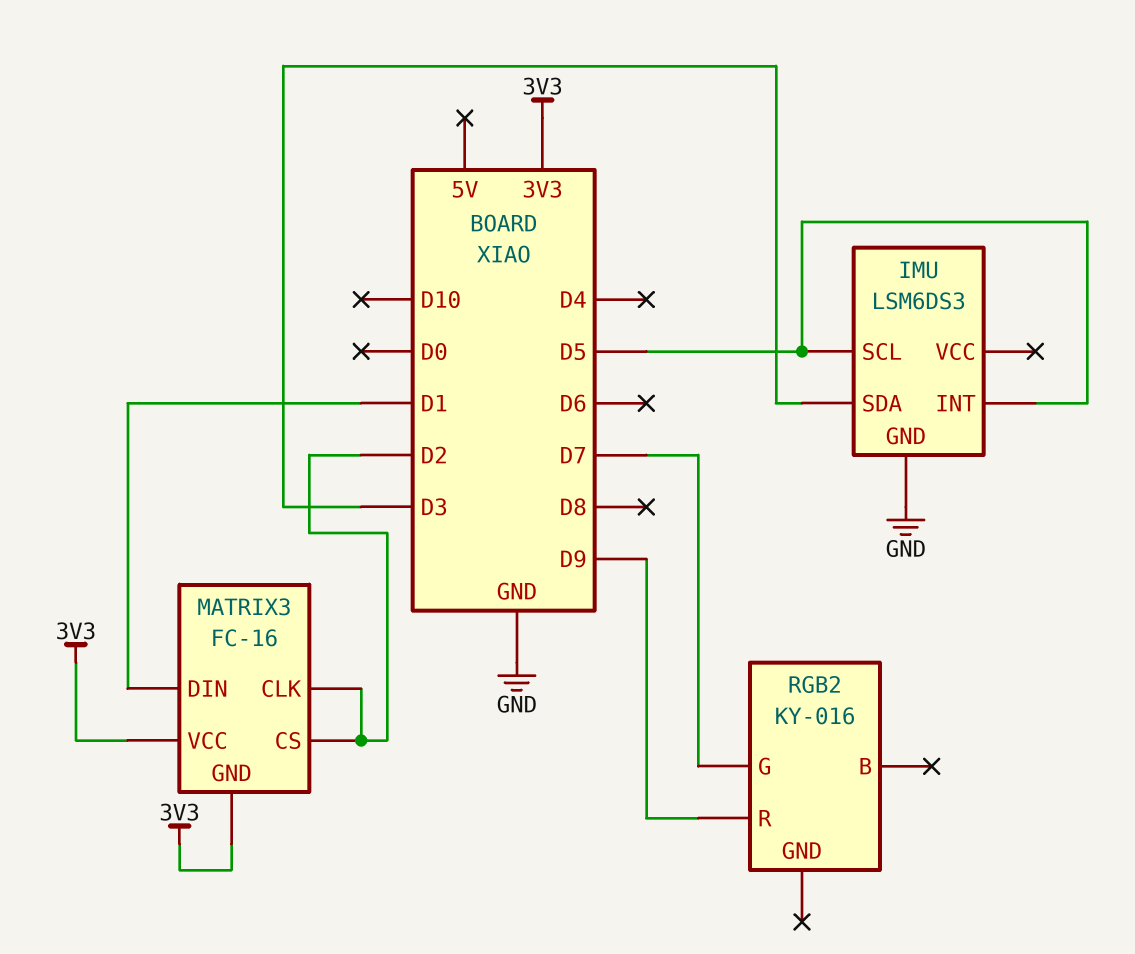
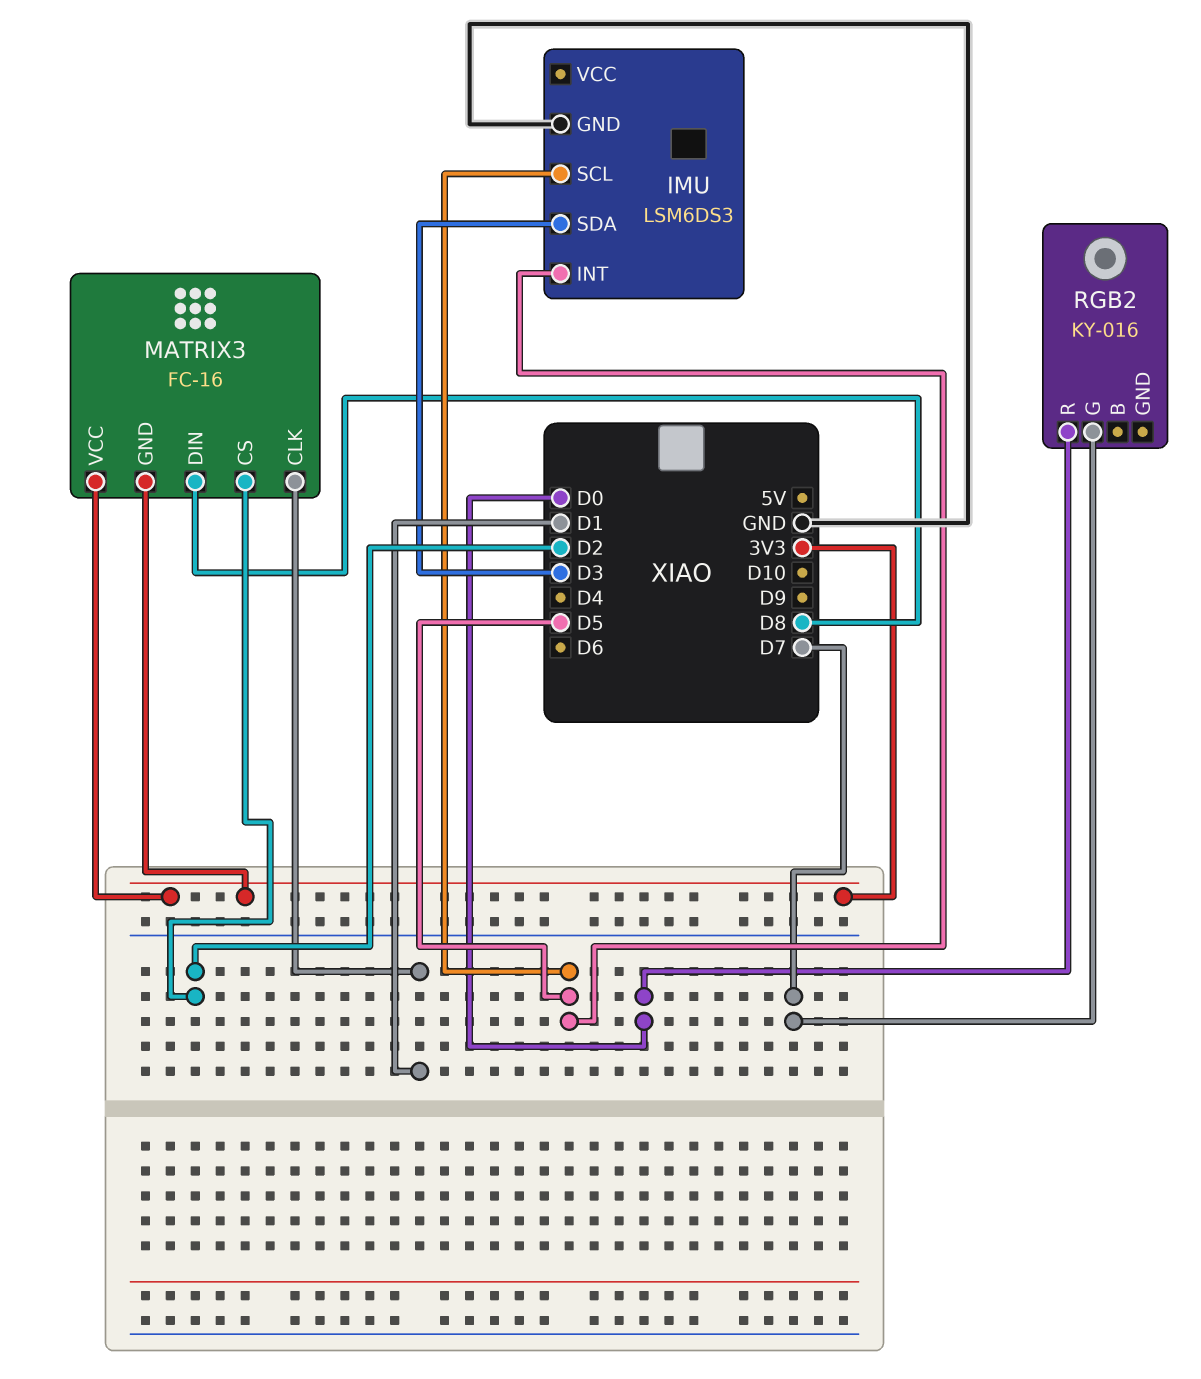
MATRIX3 pin CLK: D2 -> D1
MATRIX3 pin DIN: D1 -> D8
RGB2 pin R: D9 -> D0

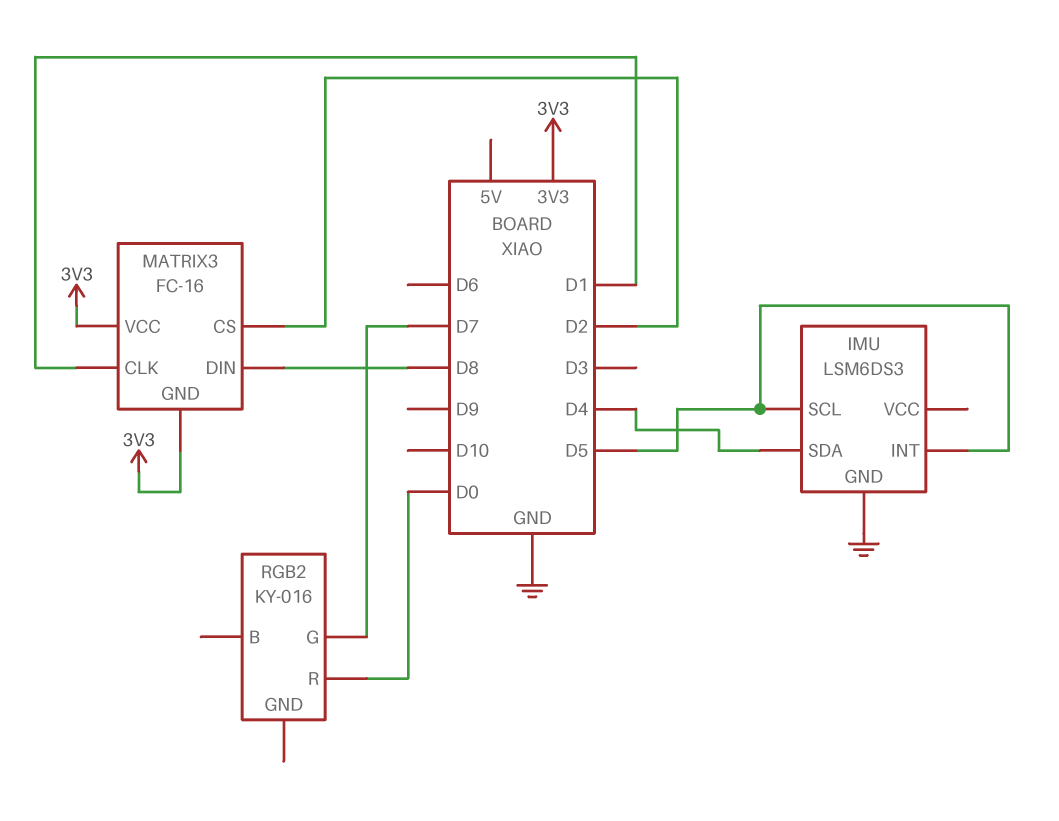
IMU pin SDA: D3 -> D4

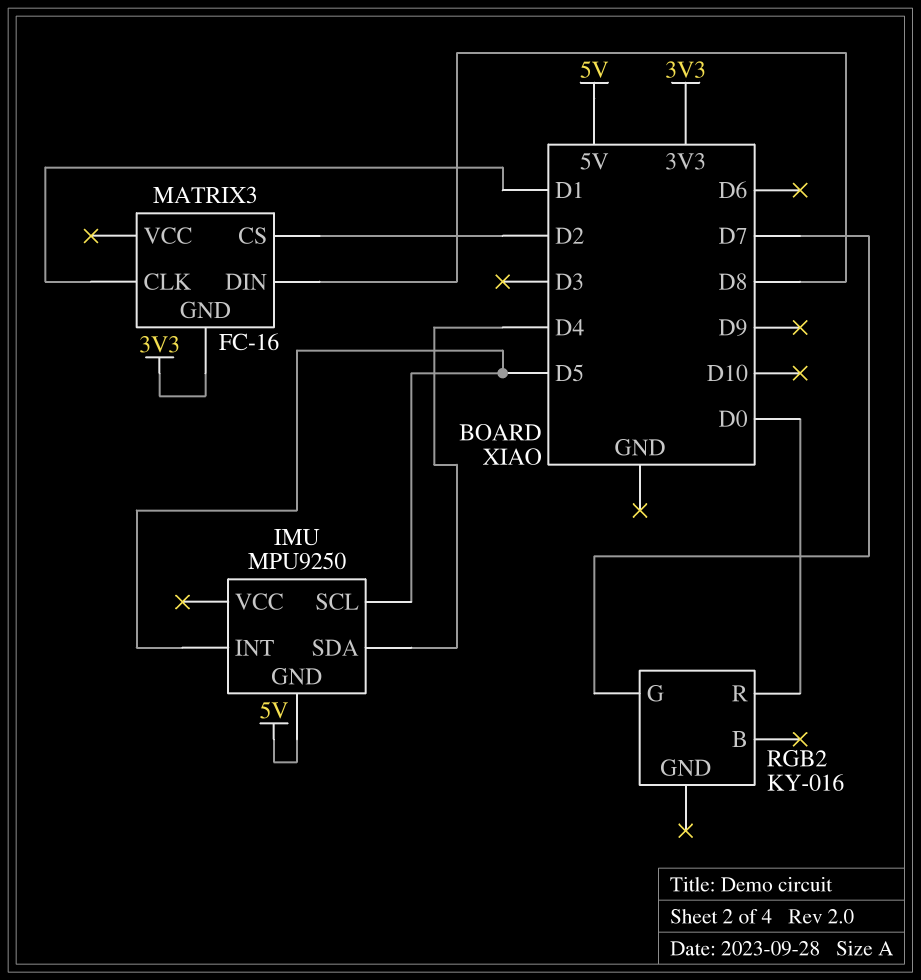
IMU: LSM6DS3 -> MPU9250
IMU pin GND: GND -> 5V
MATRIX3 pin VCC: 3V3 -> none

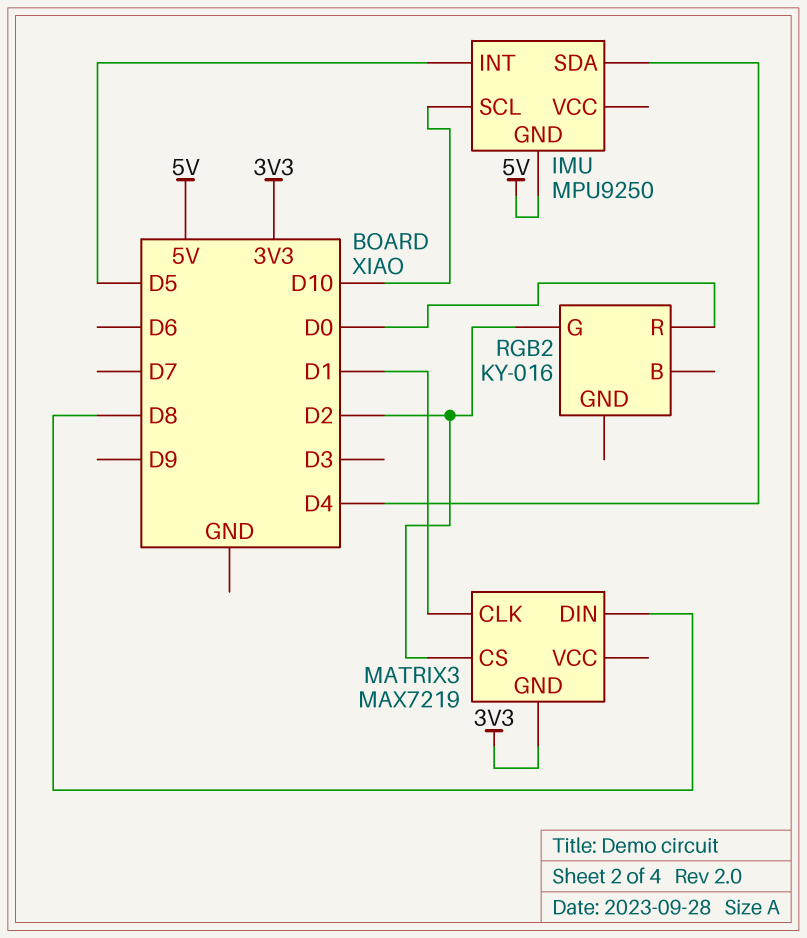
IMU pin SCL: D5 -> D10
MATRIX3: FC-16 -> MAX7219
RGB2 pin G: D7 -> D2

